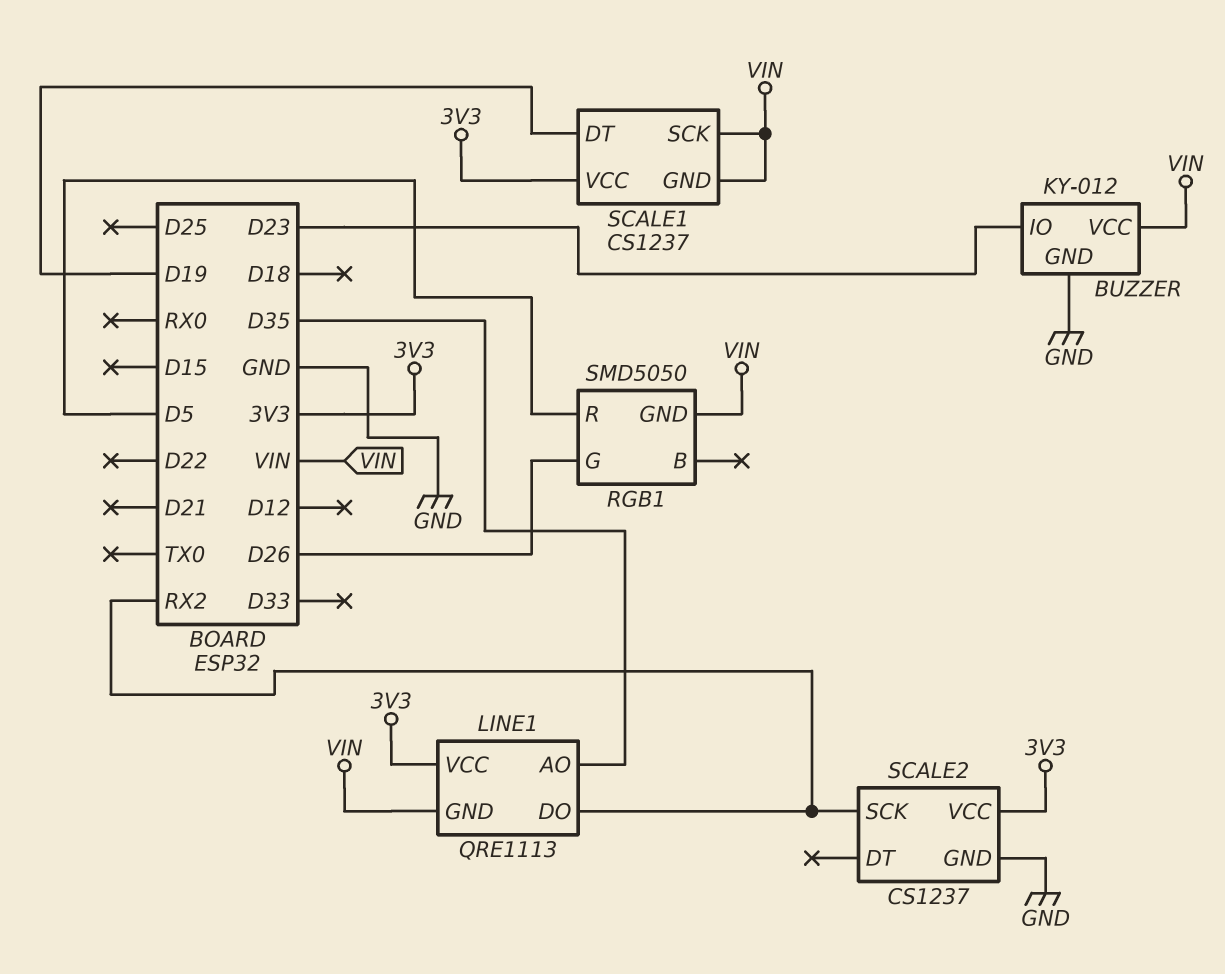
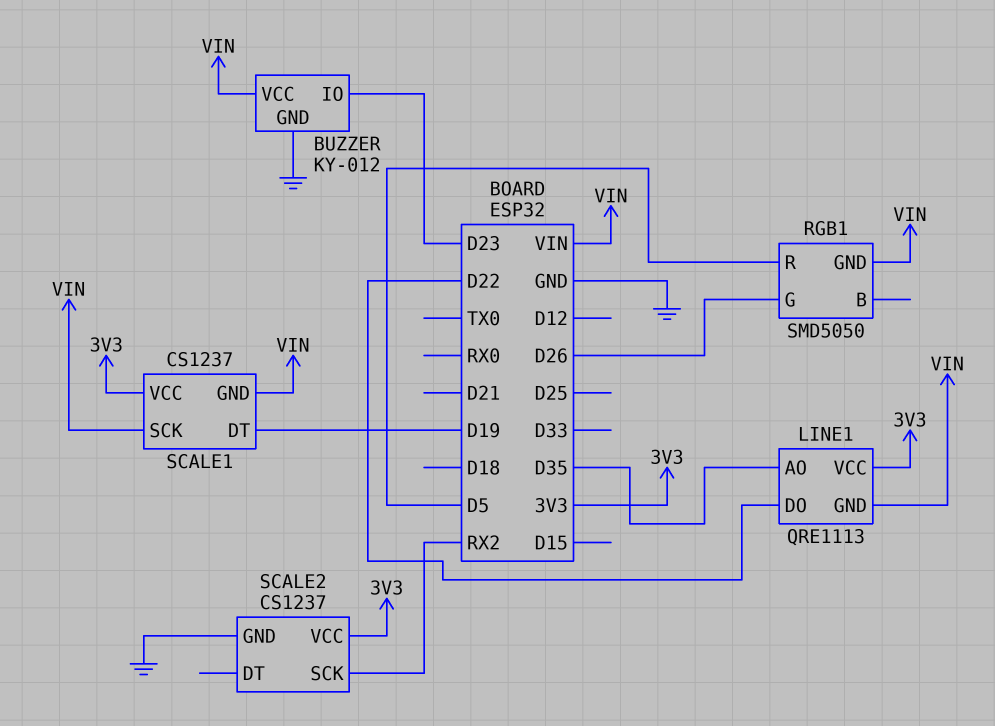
LINE1 pin DO: RX2 -> D22

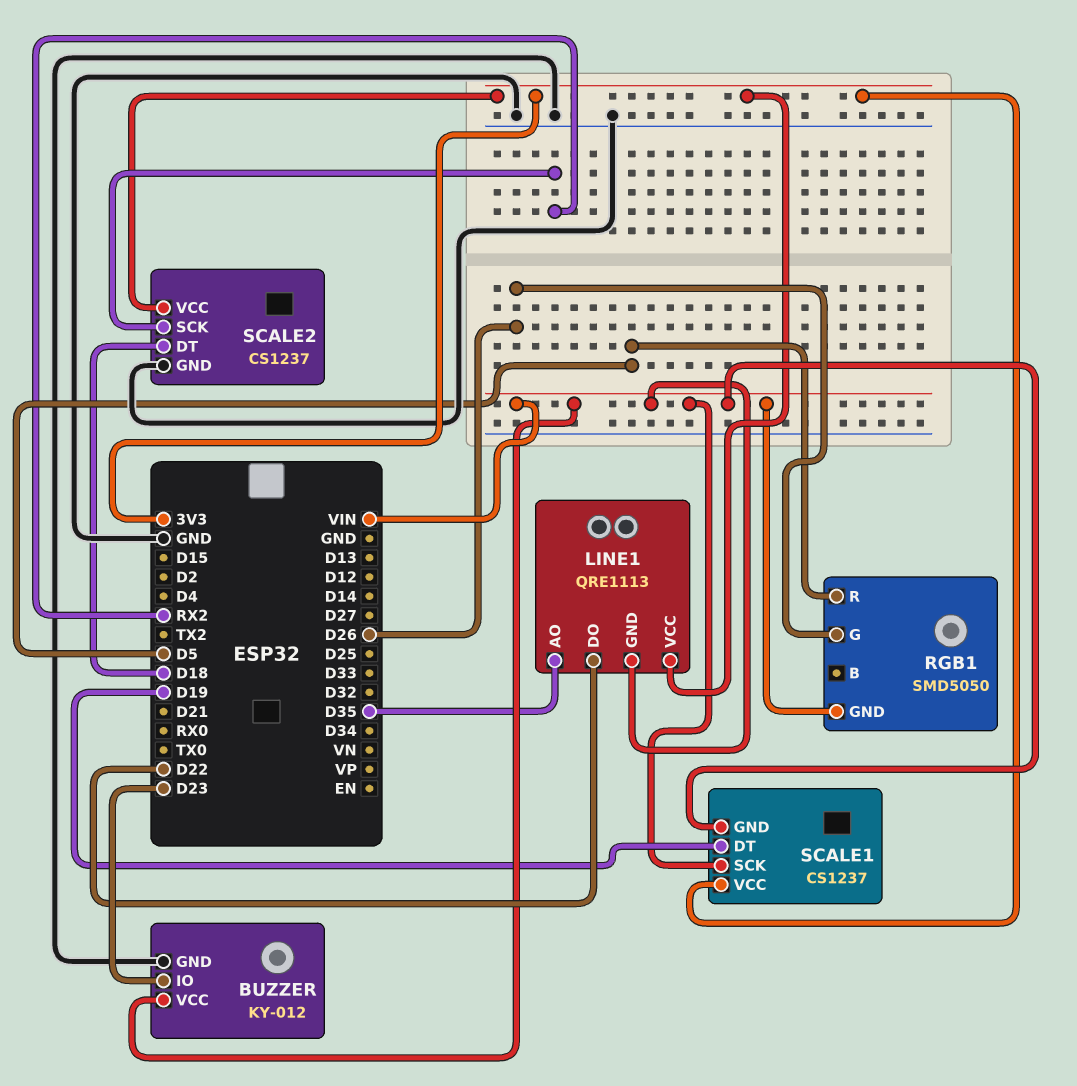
SCALE2 pin DT: none -> D18

